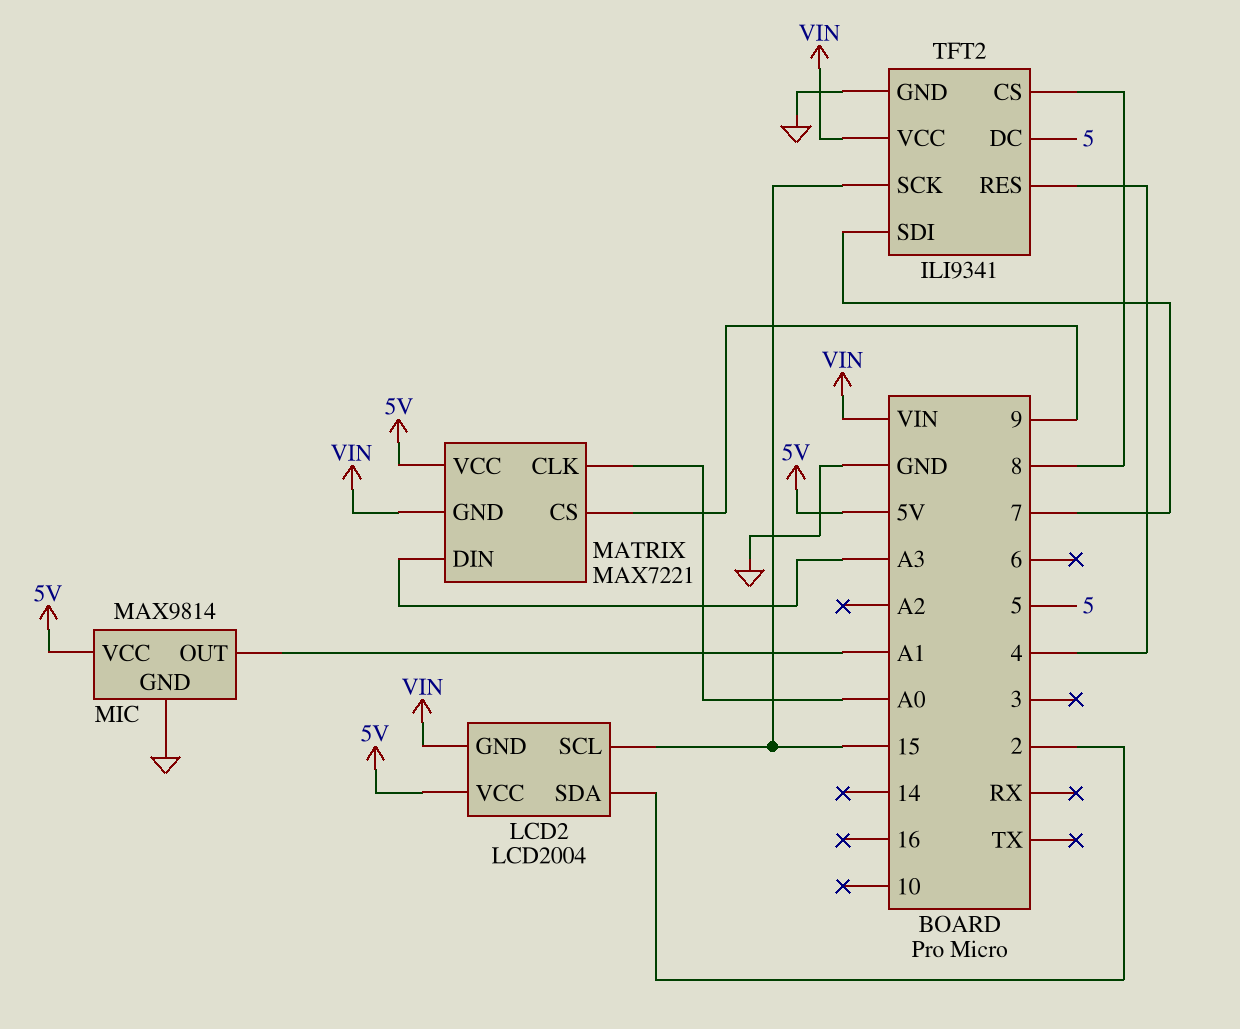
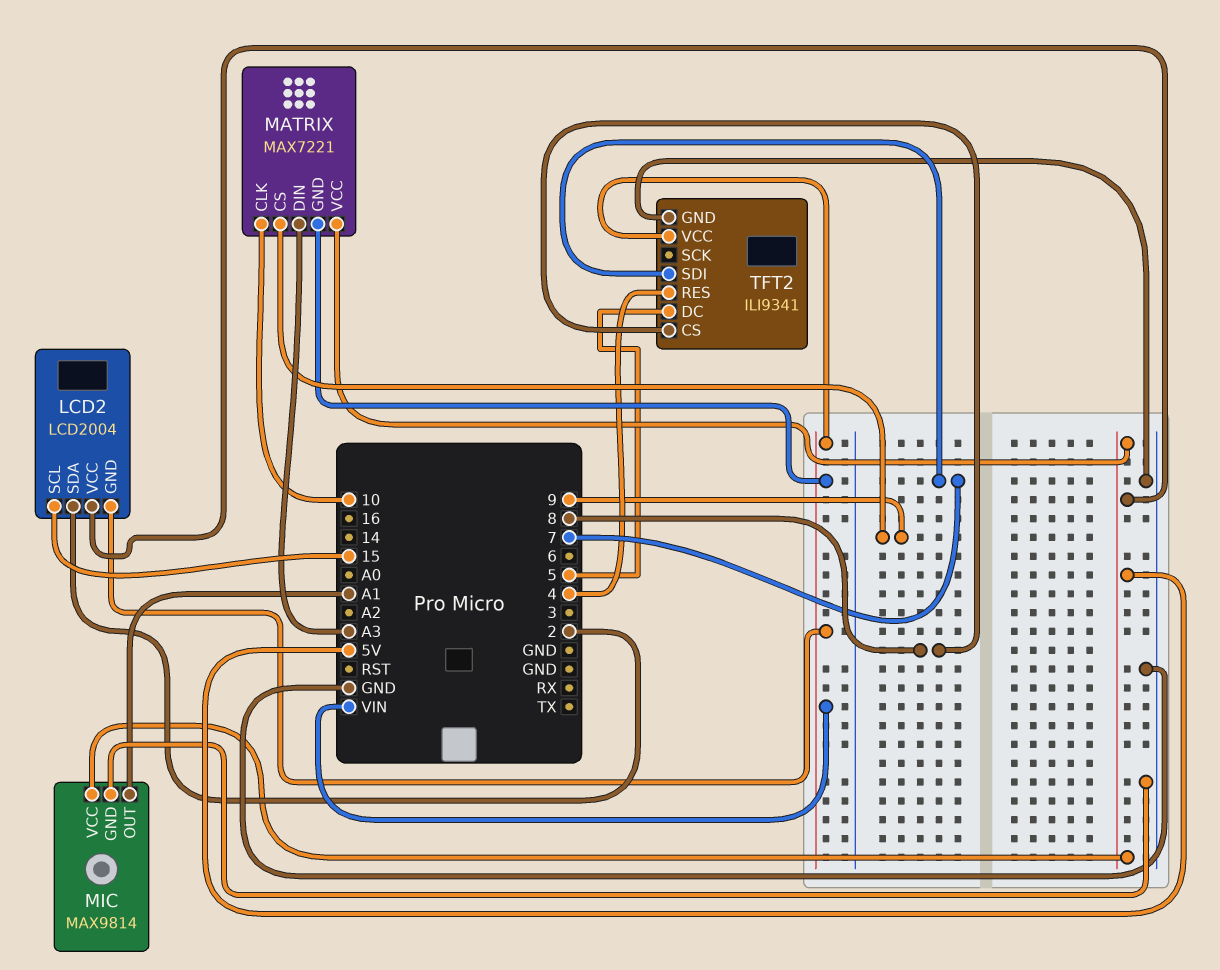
MATRIX pin CLK: A0 -> 10
TFT2 pin SCK: 15 -> none

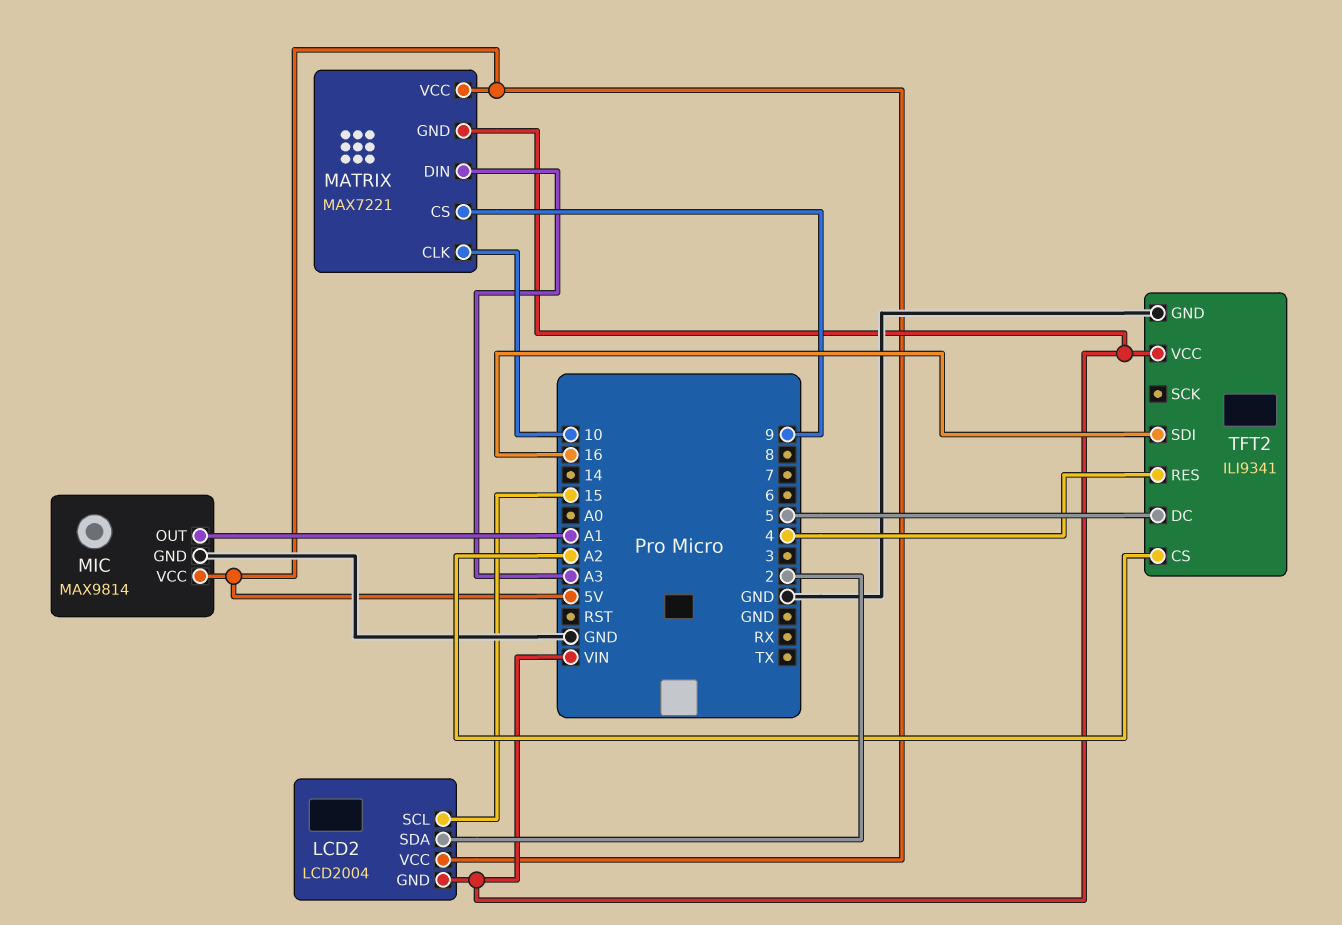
TFT2 pin CS: 8 -> A2
TFT2 pin SDI: 7 -> 16

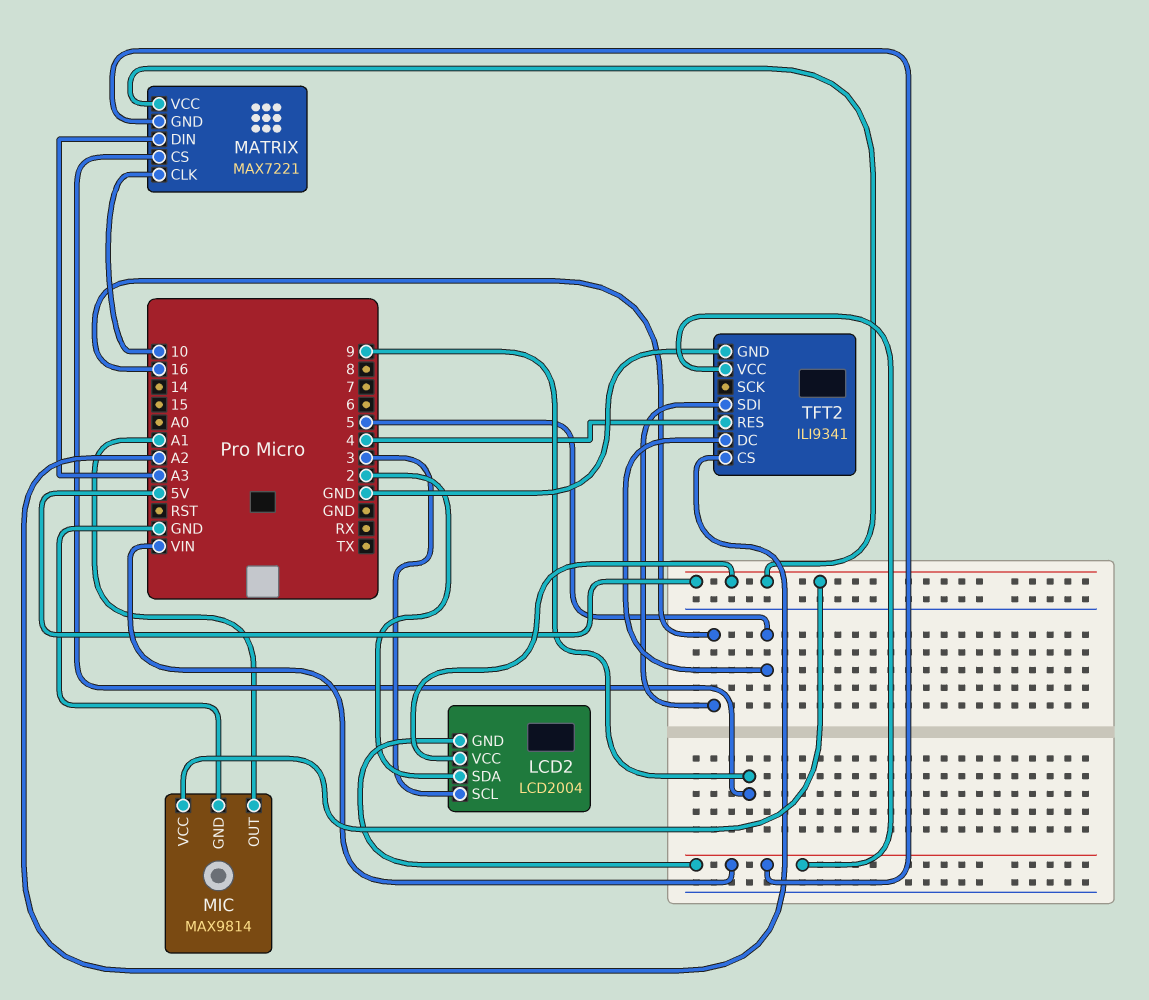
LCD2 pin SCL: 15 -> 3

